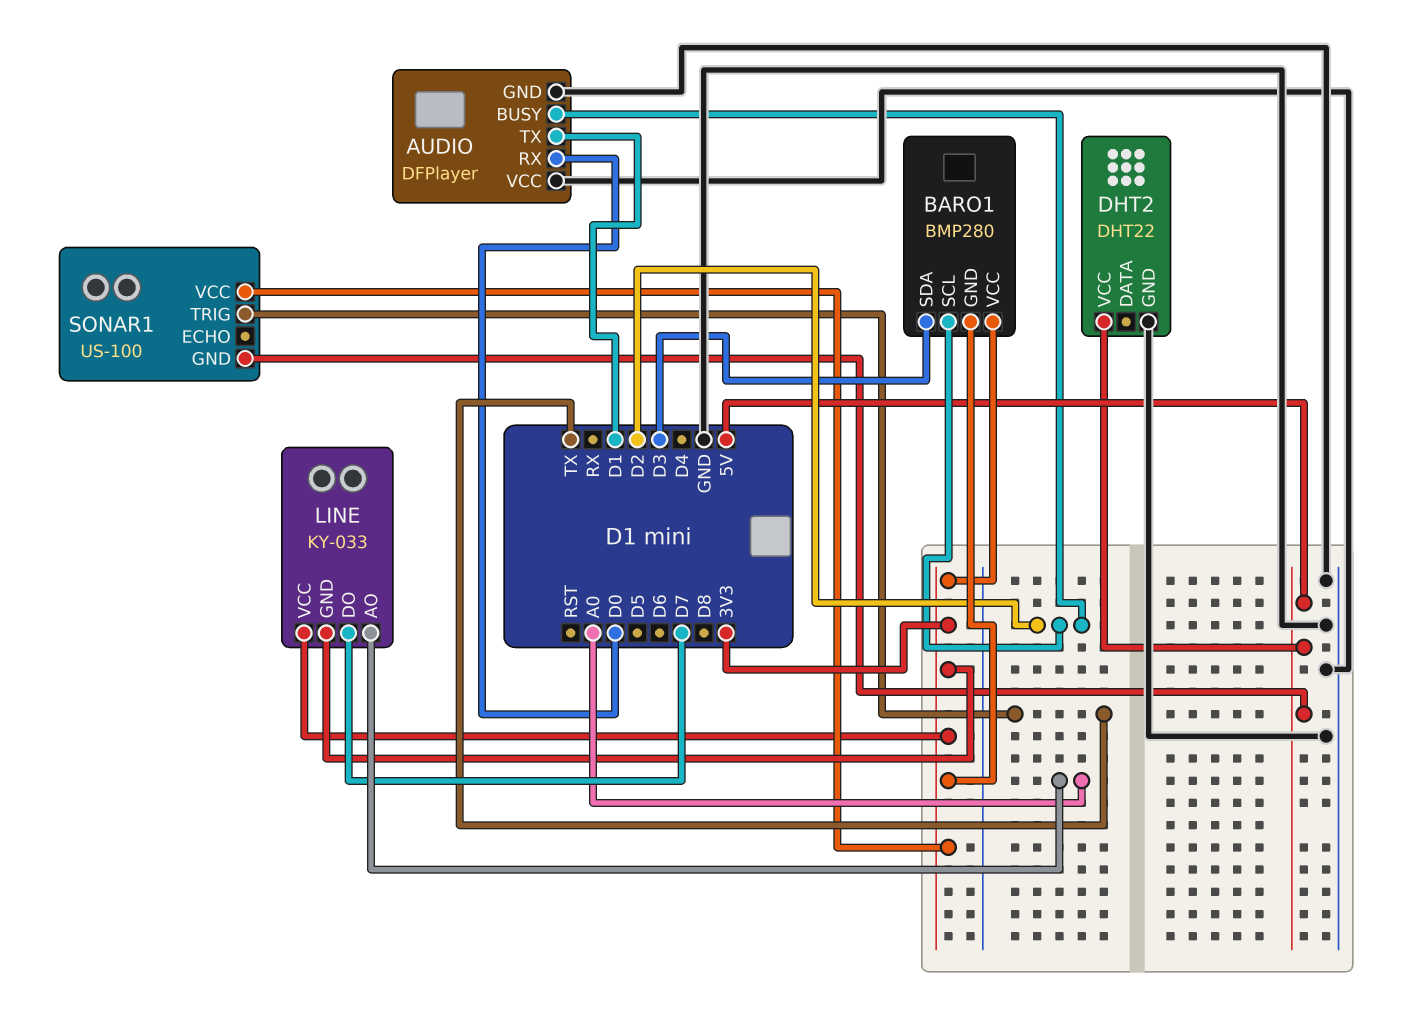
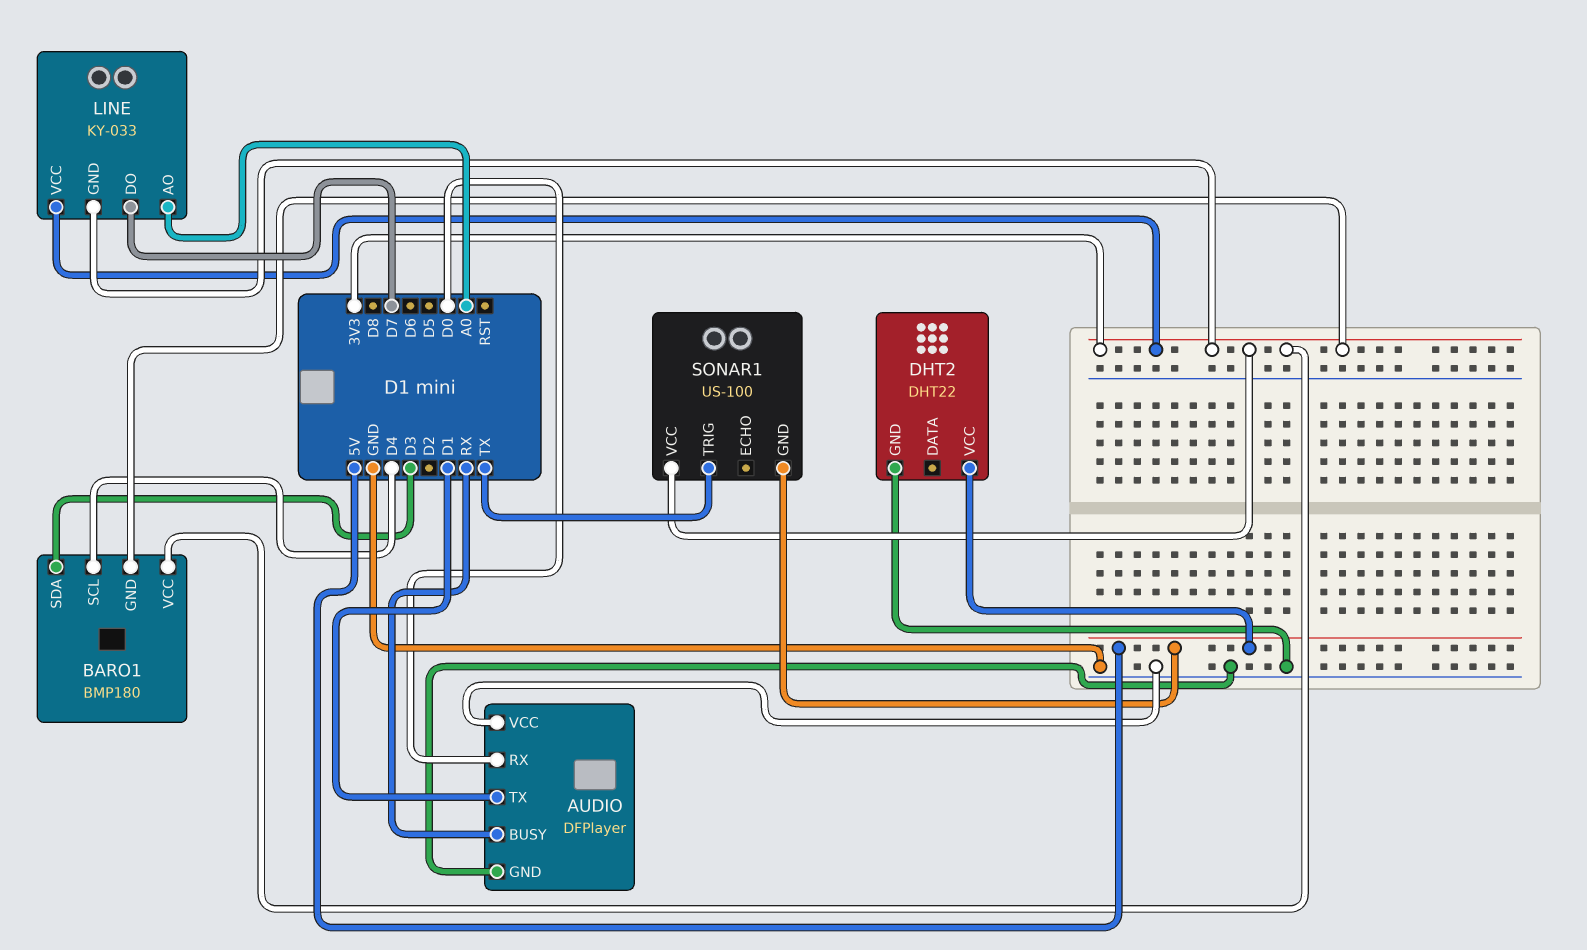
AUDIO pin BUSY: D2 -> RX
BARO1: BMP280 -> BMP180
BARO1 pin SCL: D2 -> D4

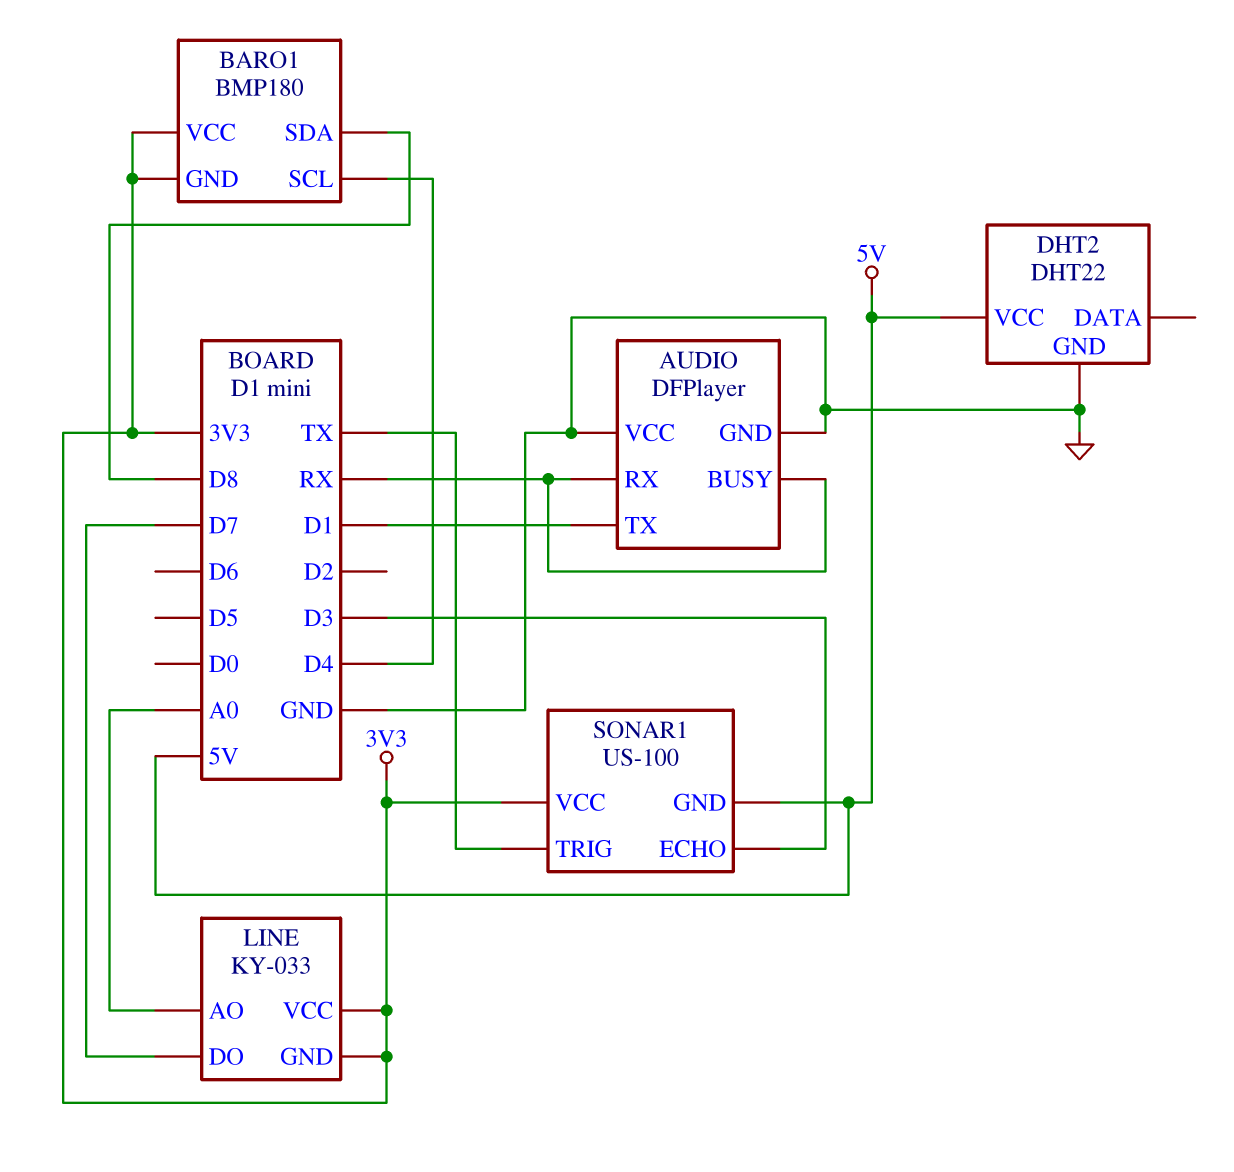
AUDIO pin RX: D0 -> RX
BARO1 pin SDA: D3 -> D8
SONAR1 pin ECHO: none -> D3

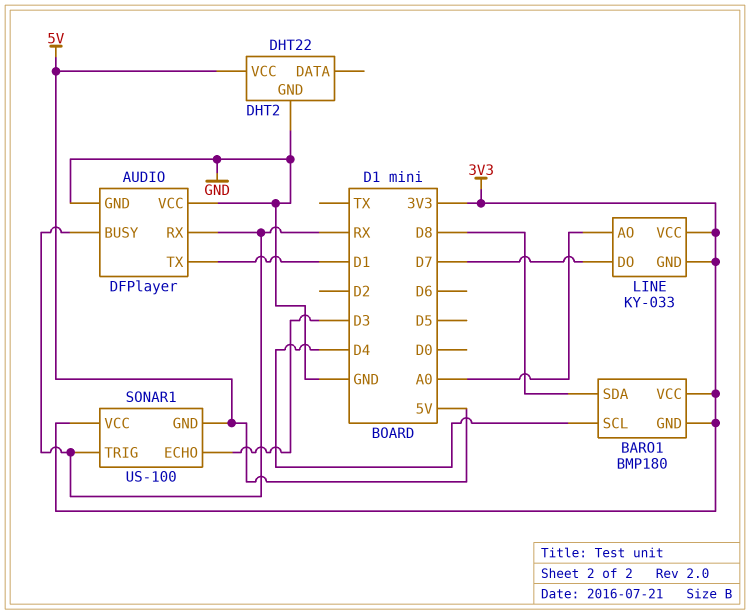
SONAR1 pin TRIG: TX -> RX

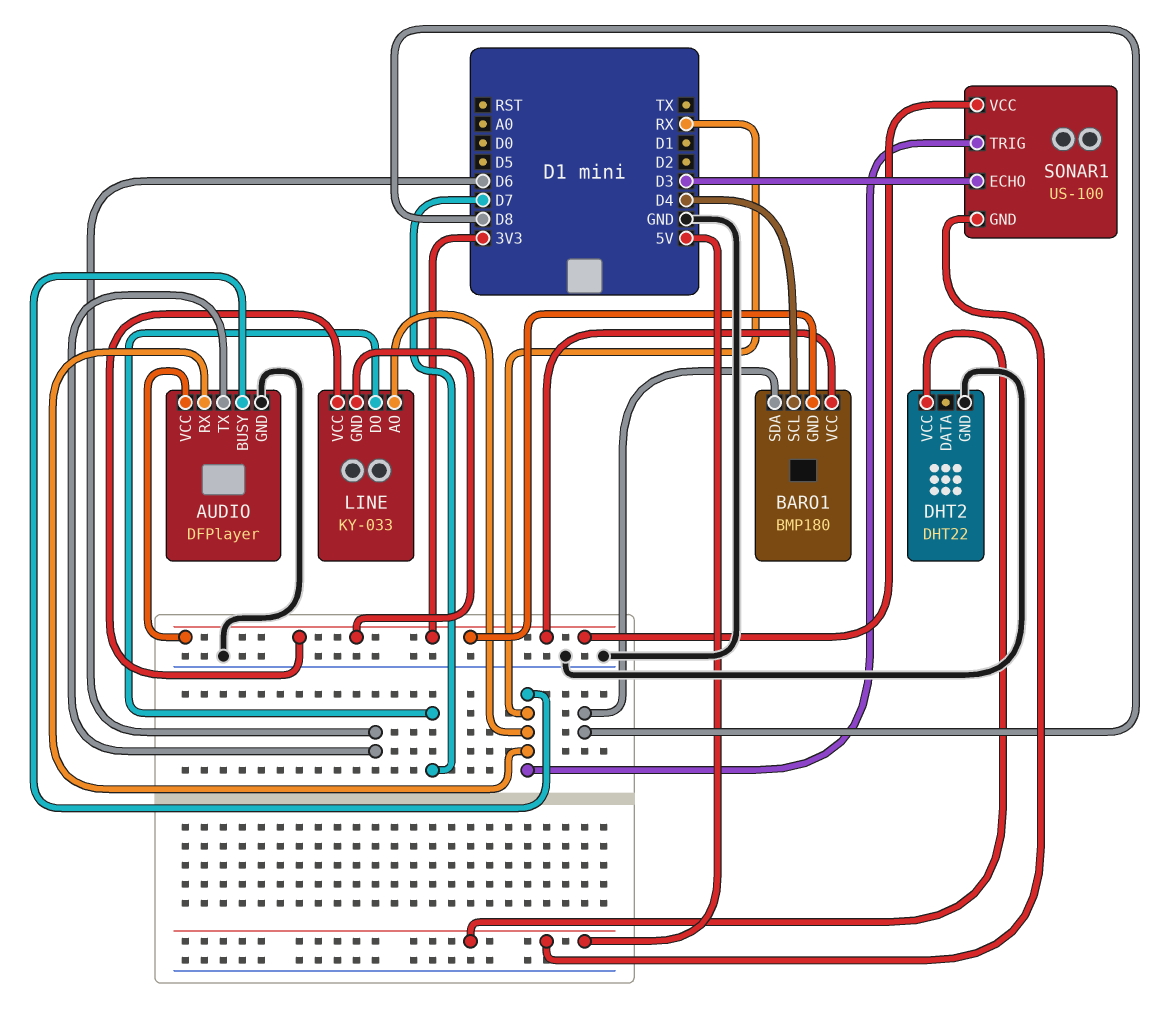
AUDIO pin TX: D1 -> D6
AUDIO pin VCC: GND -> 3V3
LINE pin AO: A0 -> RX

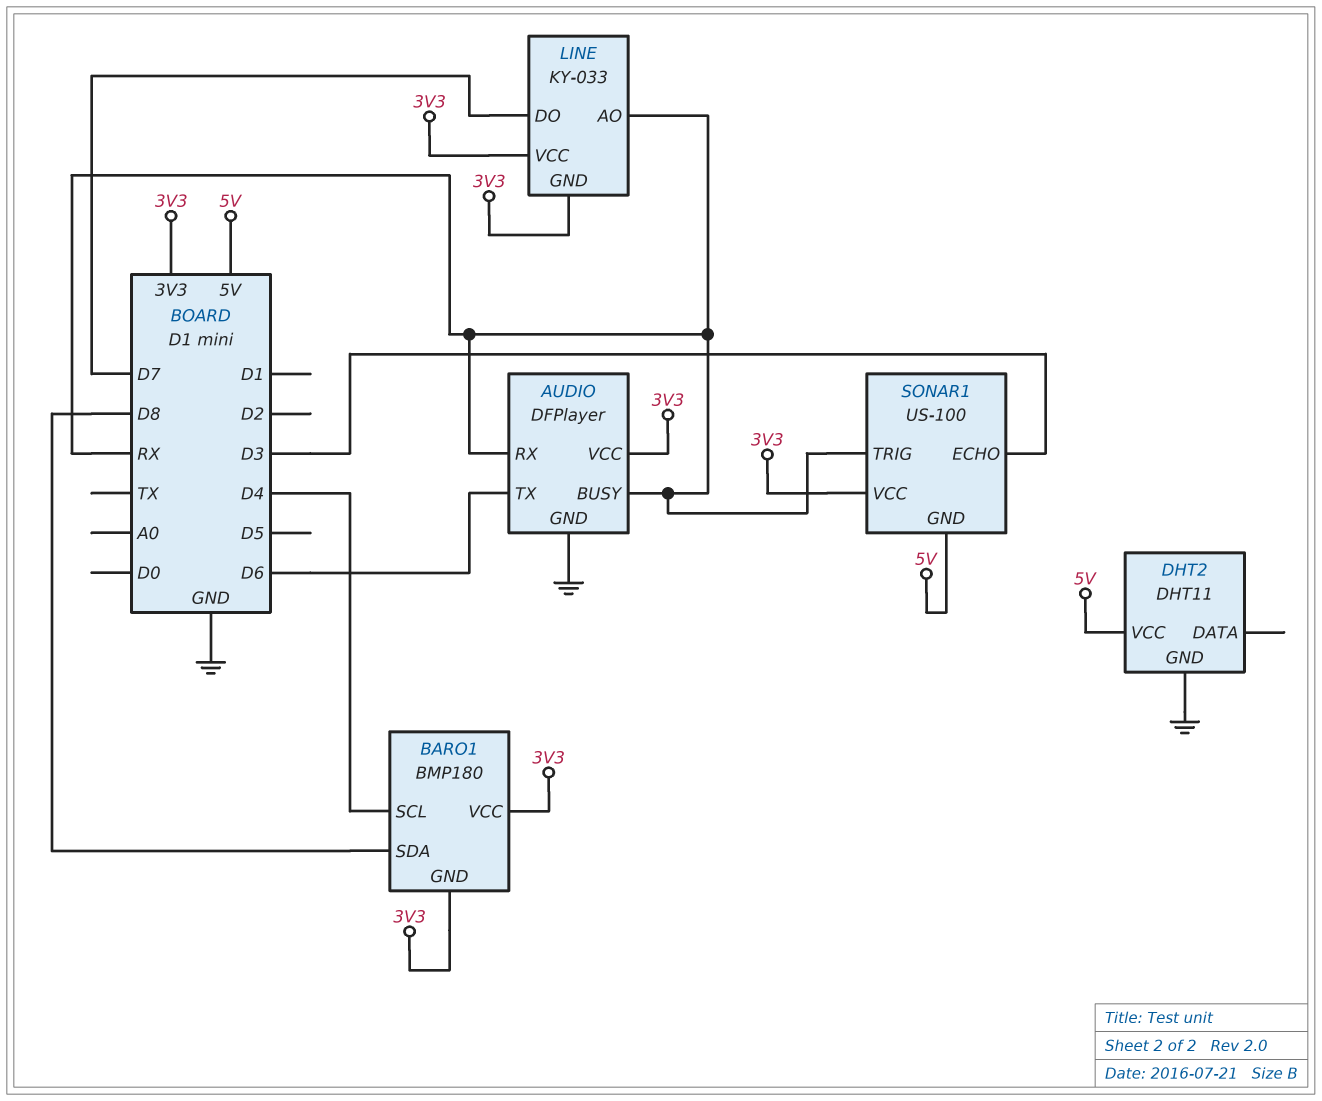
DHT2: DHT22 -> DHT11

